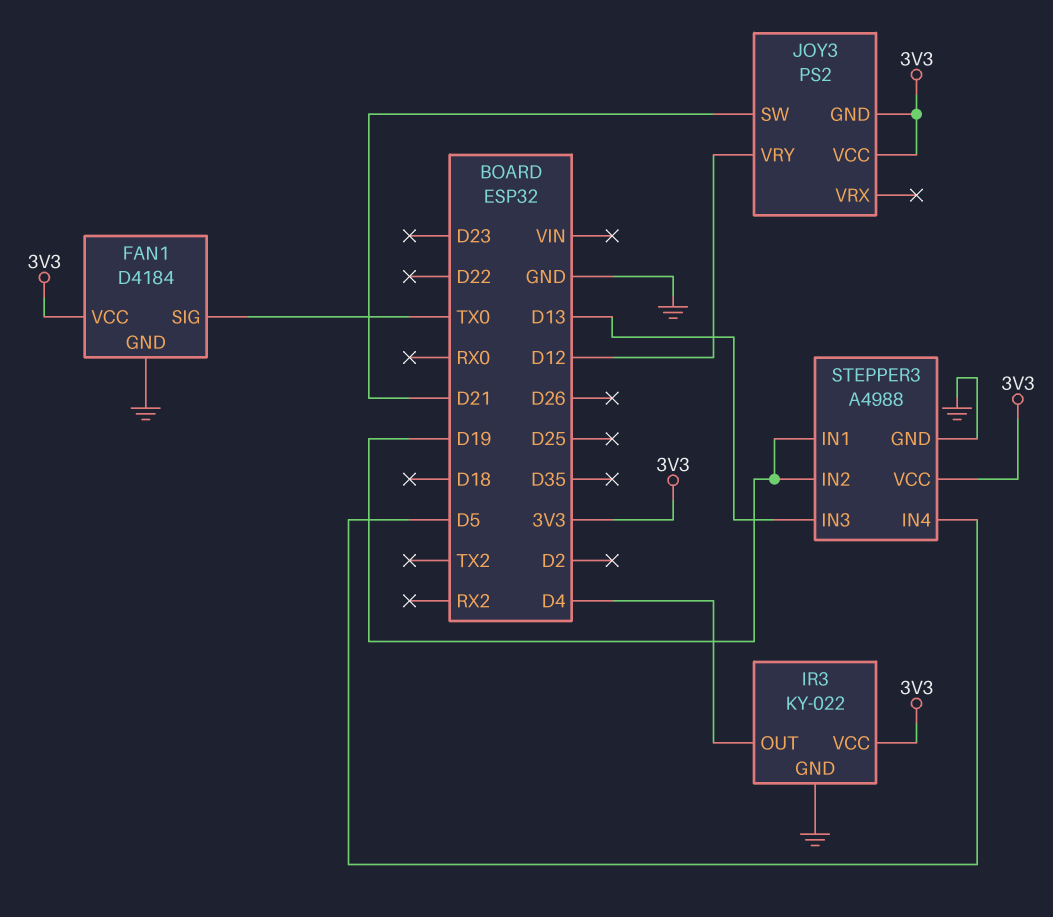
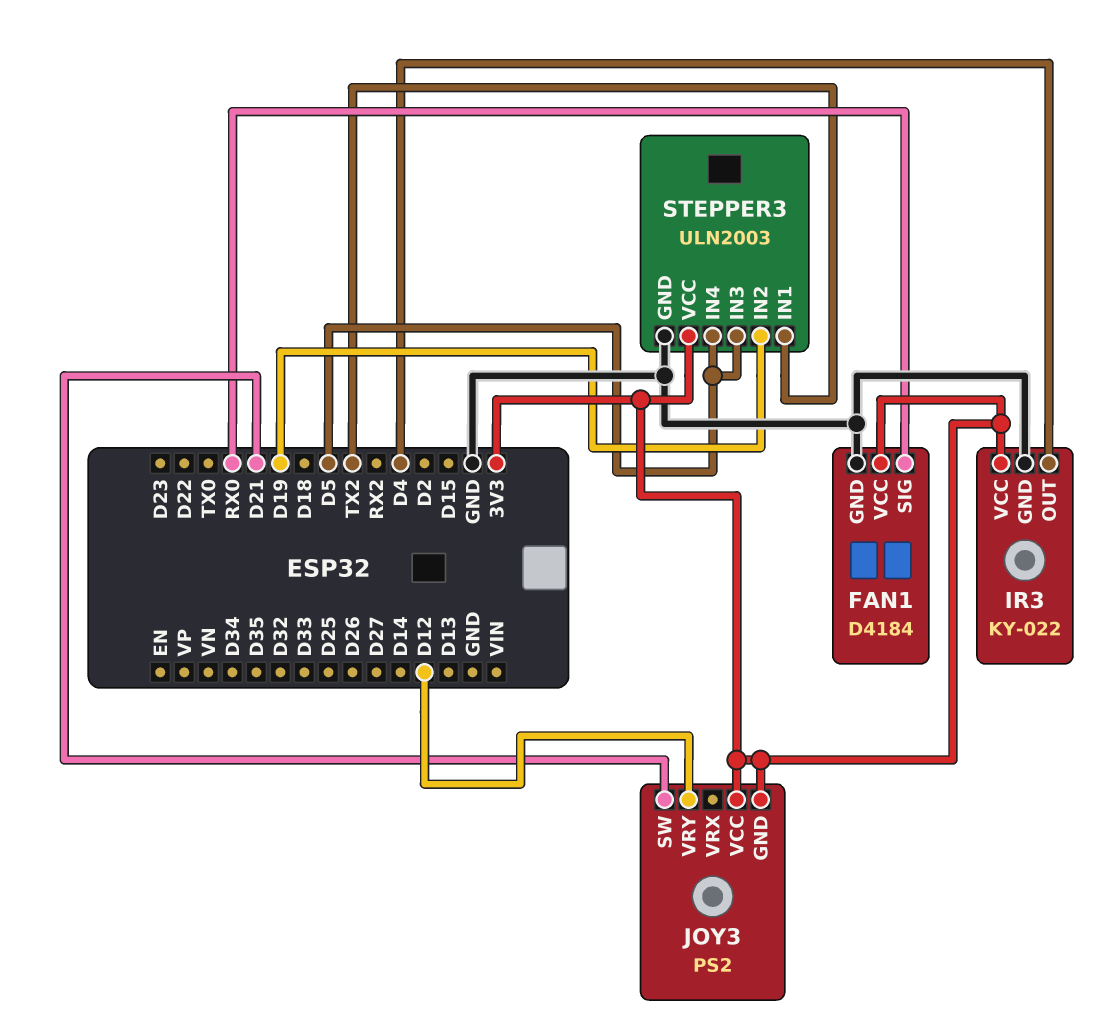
FAN1 pin SIG: TX0 -> RX0
STEPPER3: A4988 -> ULN2003
STEPPER3 pin IN1: D19 -> TX2
STEPPER3 pin IN3: D13 -> D5

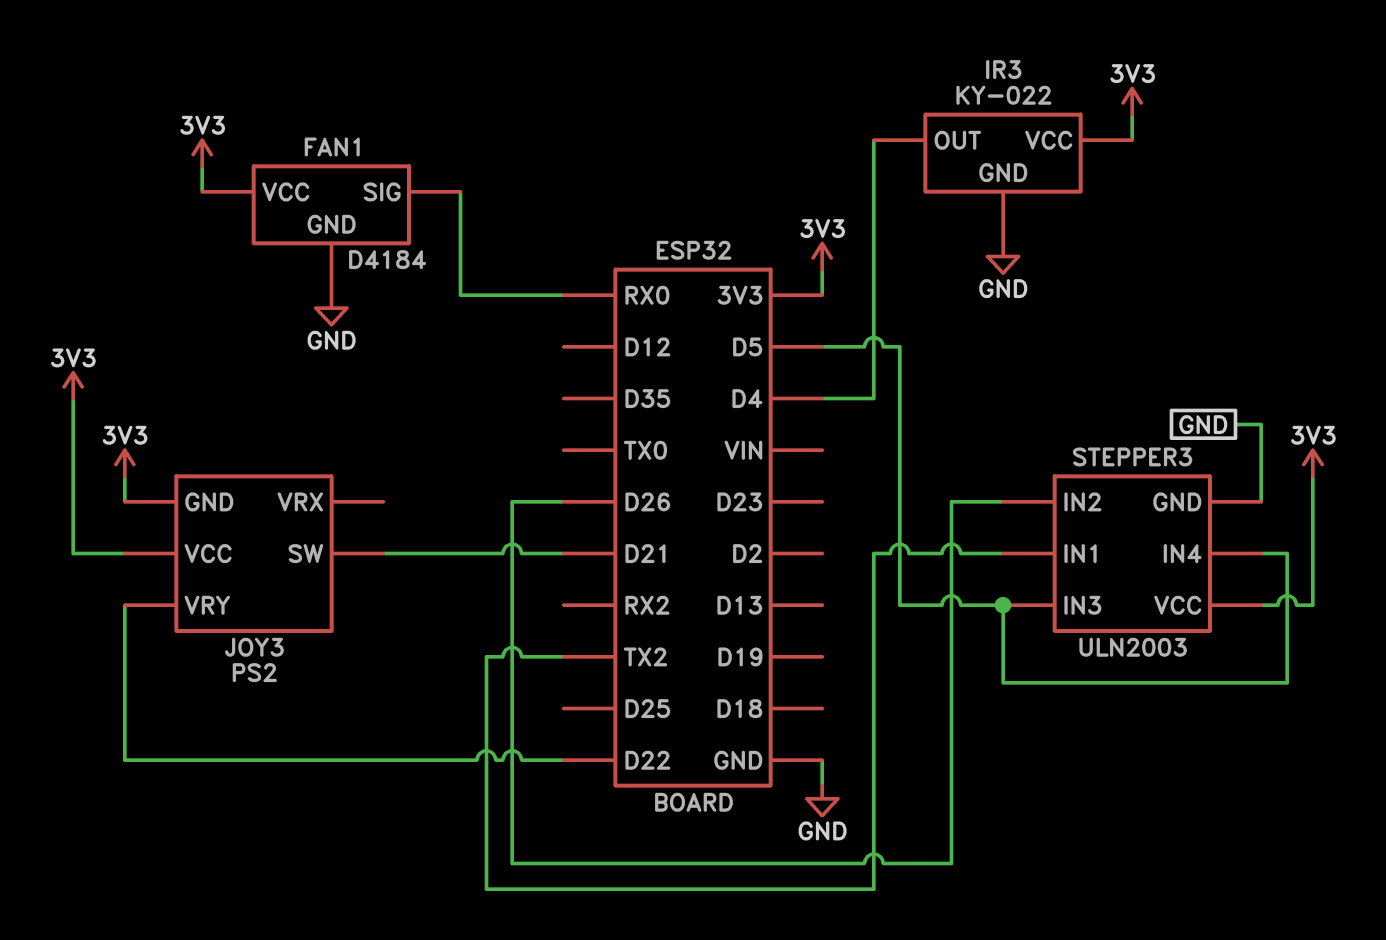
JOY3 pin VRY: D12 -> D22
STEPPER3 pin IN2: D19 -> D26

